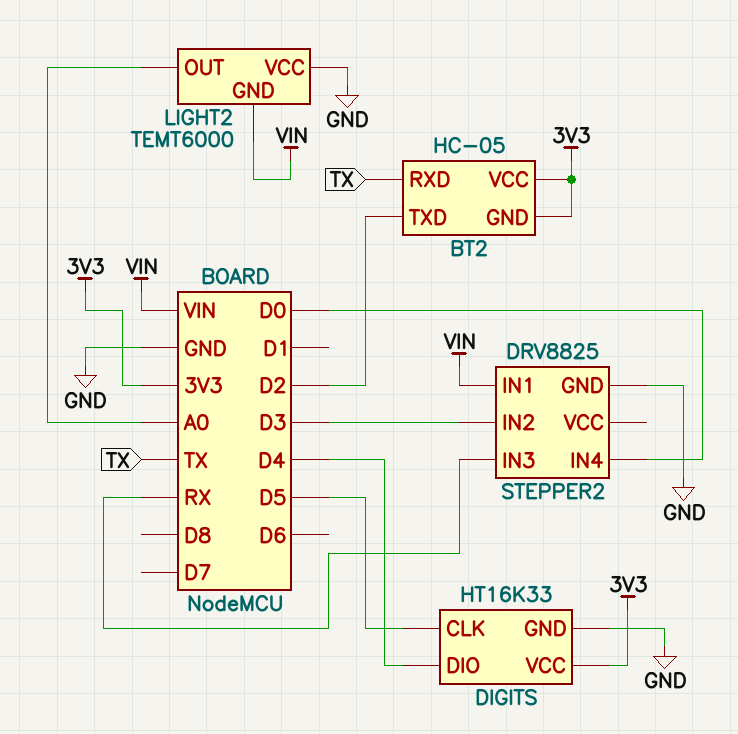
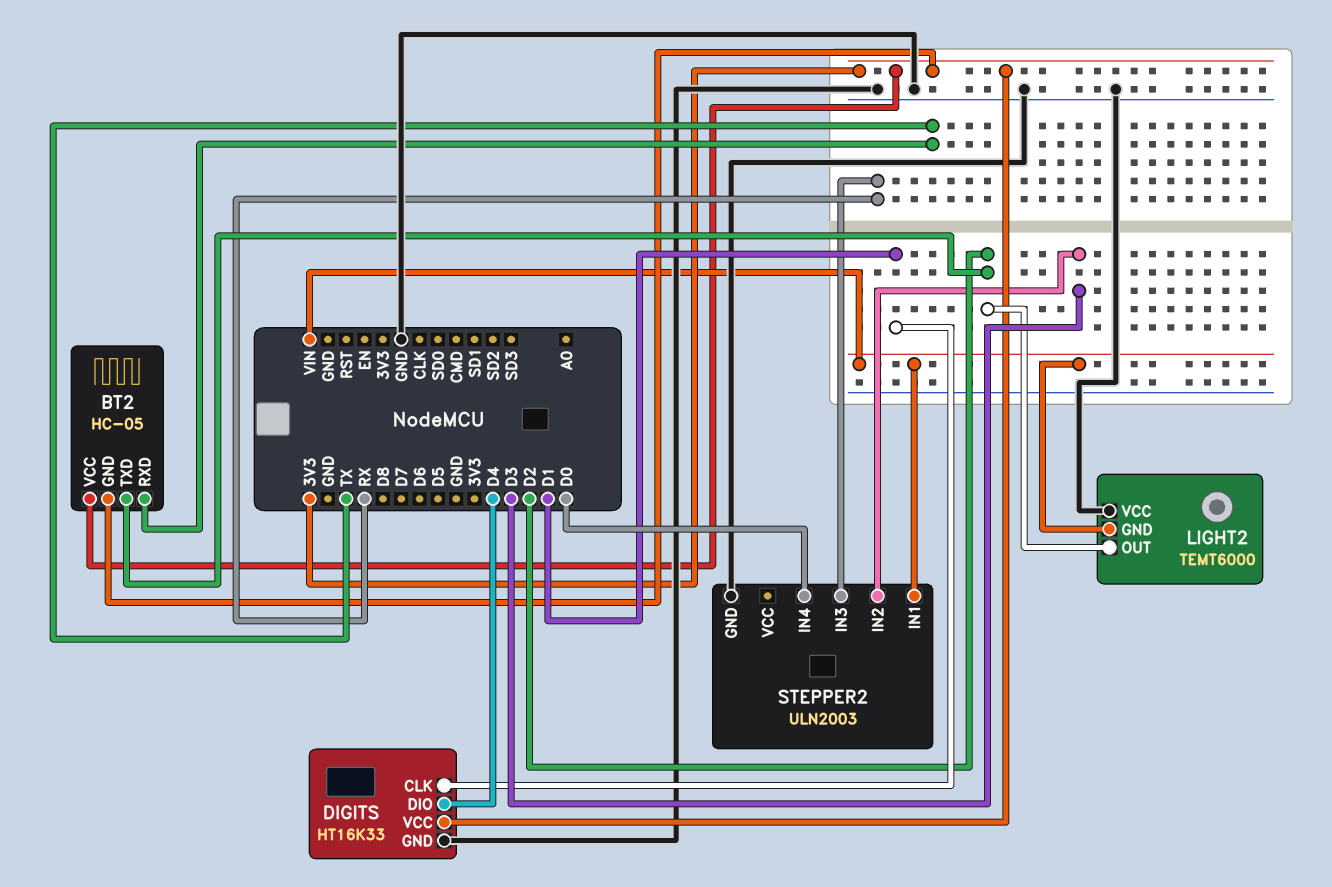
DIGITS pin CLK: D5 -> D1
LIGHT2 pin OUT: A0 -> D2
STEPPER2: DRV8825 -> ULN2003

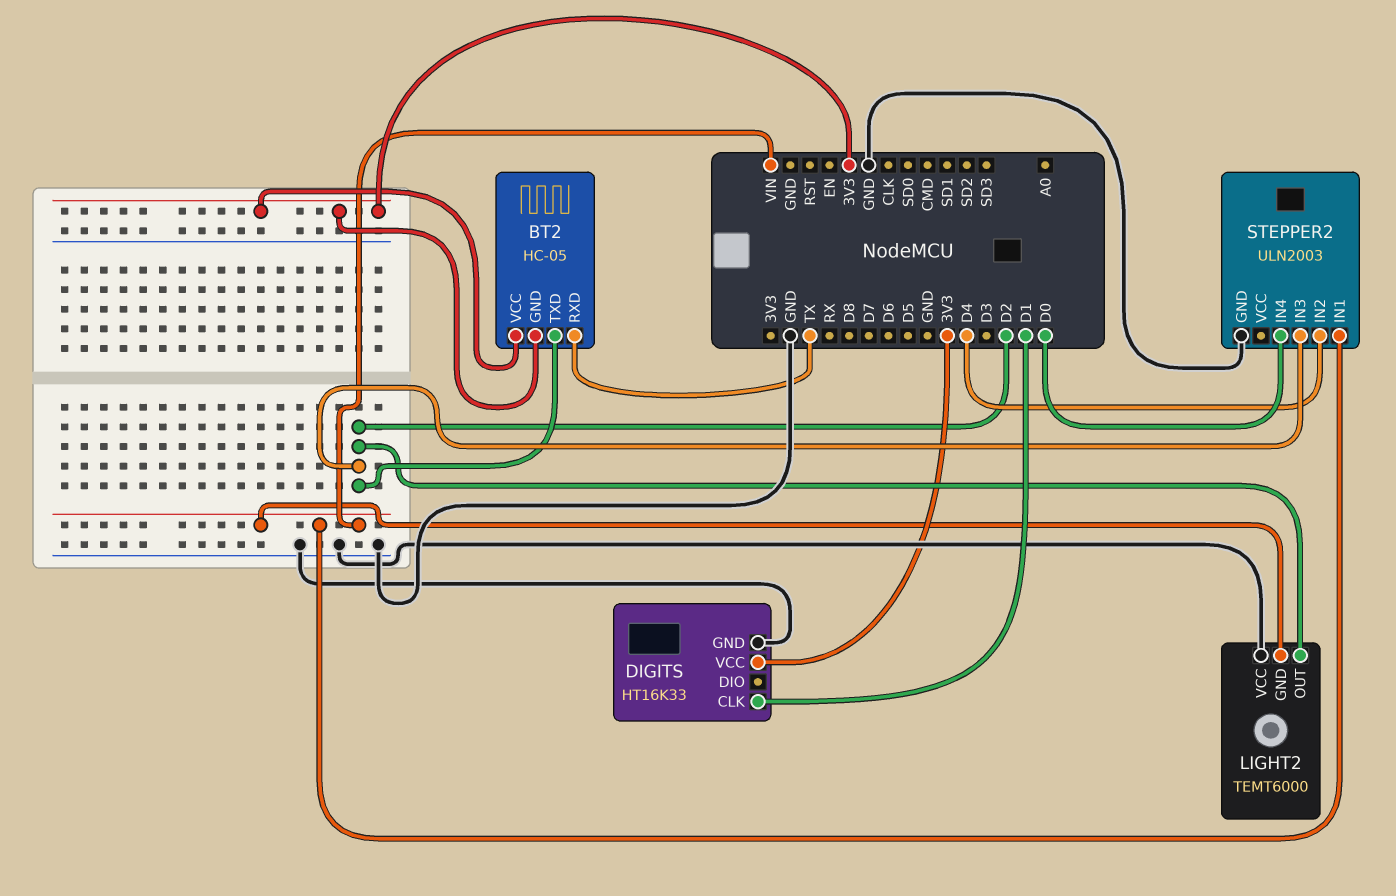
DIGITS pin DIO: D4 -> none
STEPPER2 pin IN2: D3 -> D4
STEPPER2 pin IN3: RX -> D2

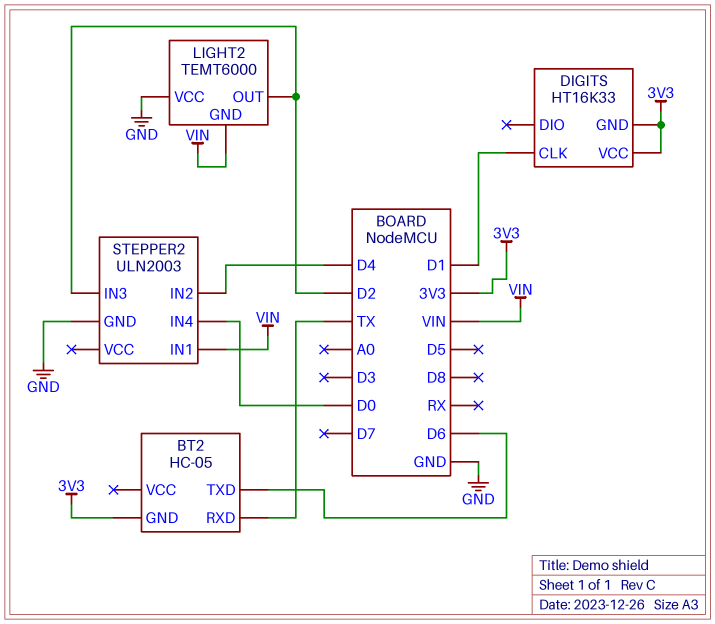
BT2 pin TXD: D2 -> D6
BT2 pin VCC: 3V3 -> none
DIGITS pin GND: GND -> 3V3

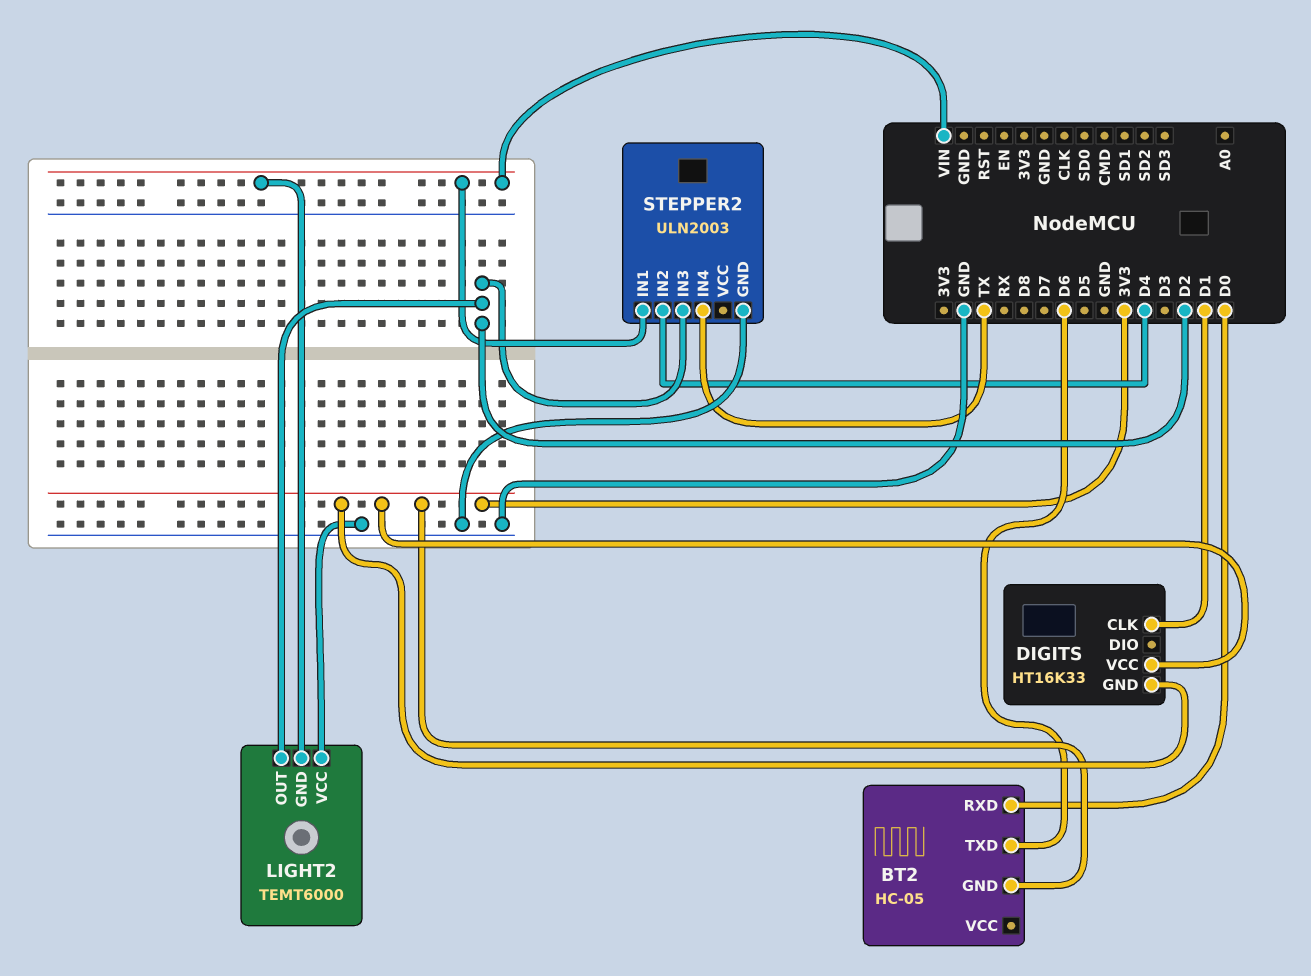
BT2 pin RXD: TX -> D0
STEPPER2 pin IN4: D0 -> TX

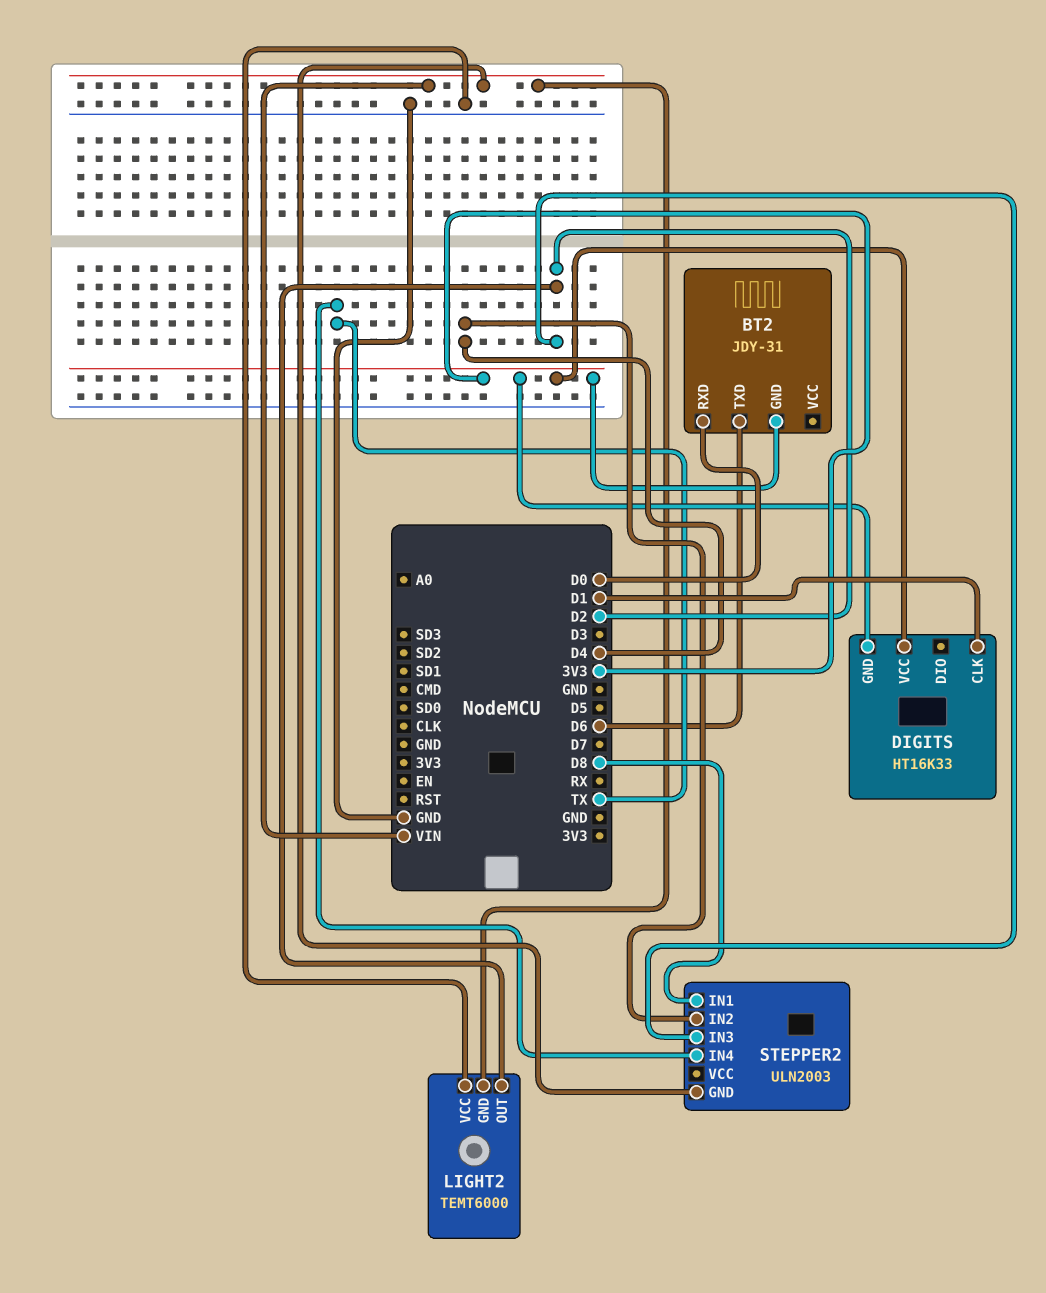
BT2: HC-05 -> JDY-31
STEPPER2 pin GND: GND -> VIN
STEPPER2 pin IN1: VIN -> D8

